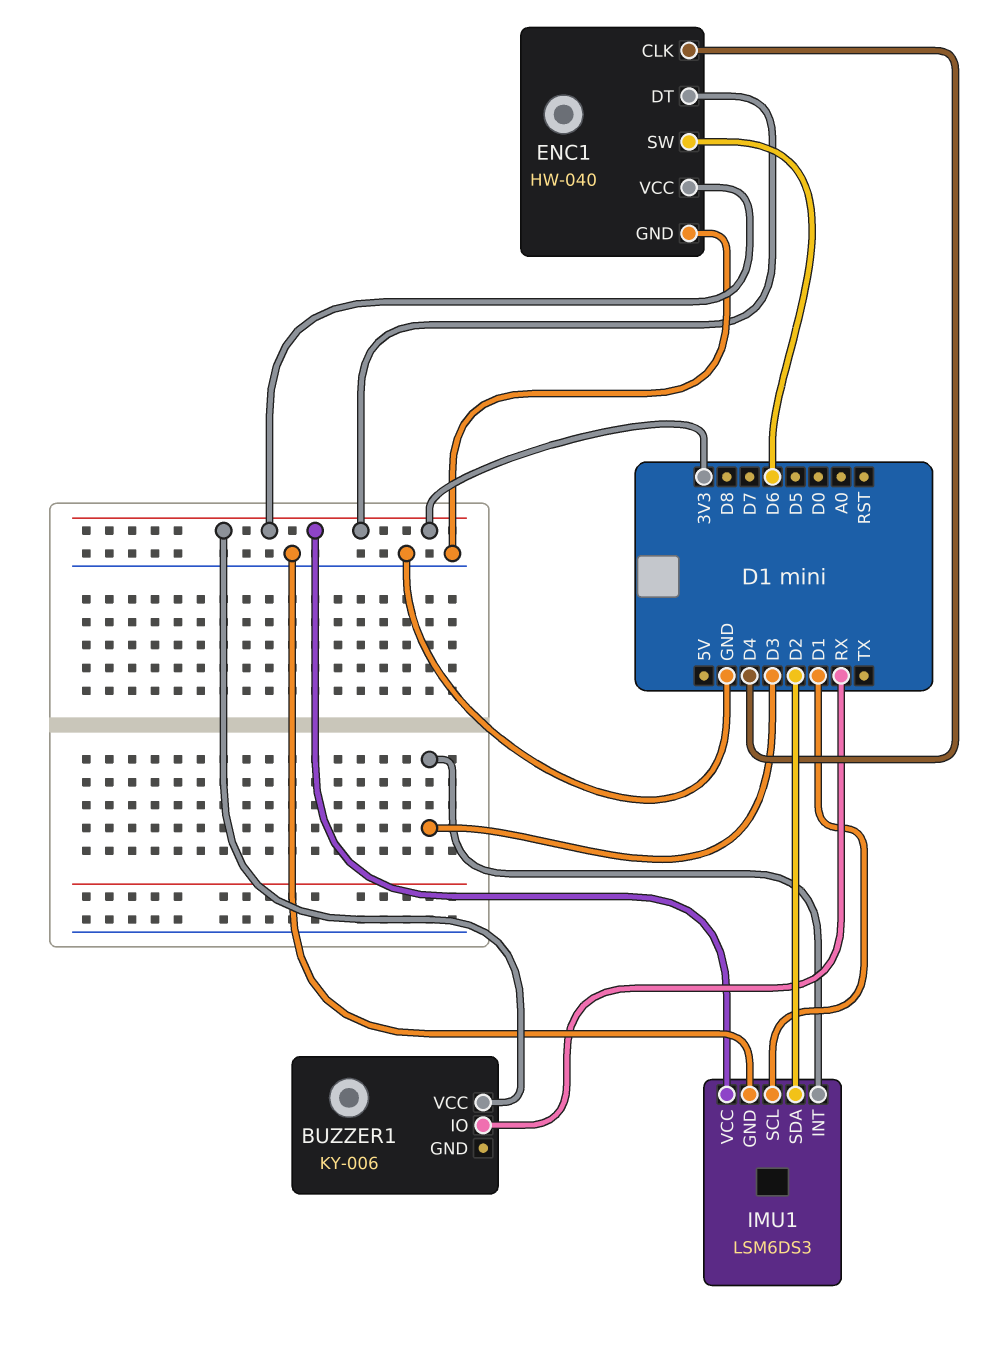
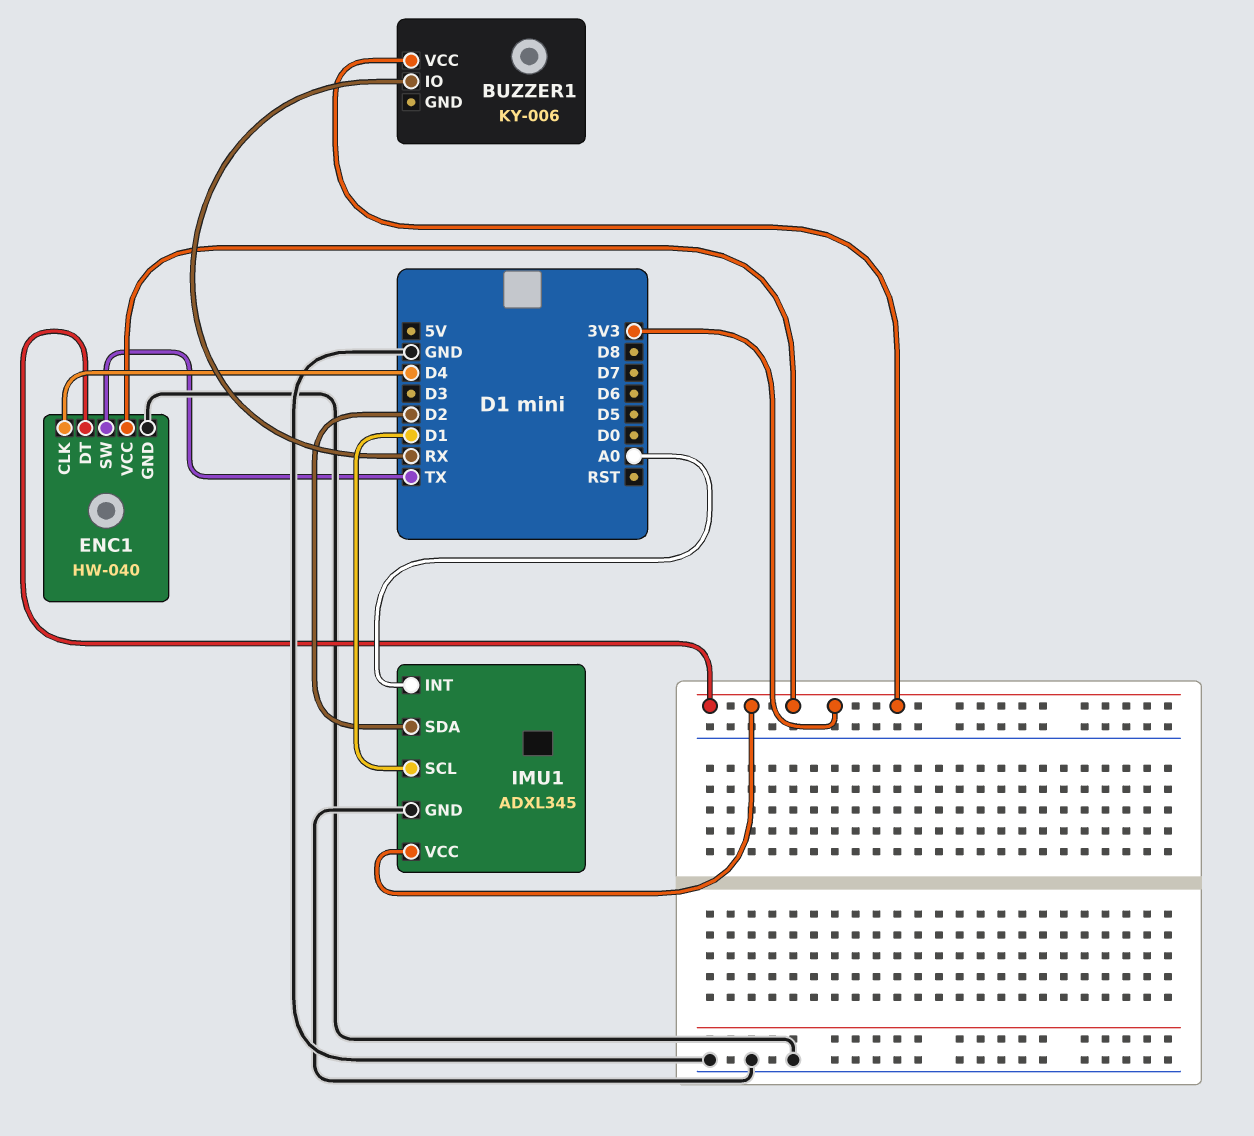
ENC1 pin SW: D6 -> TX
IMU1: LSM6DS3 -> ADXL345
IMU1 pin INT: D3 -> A0

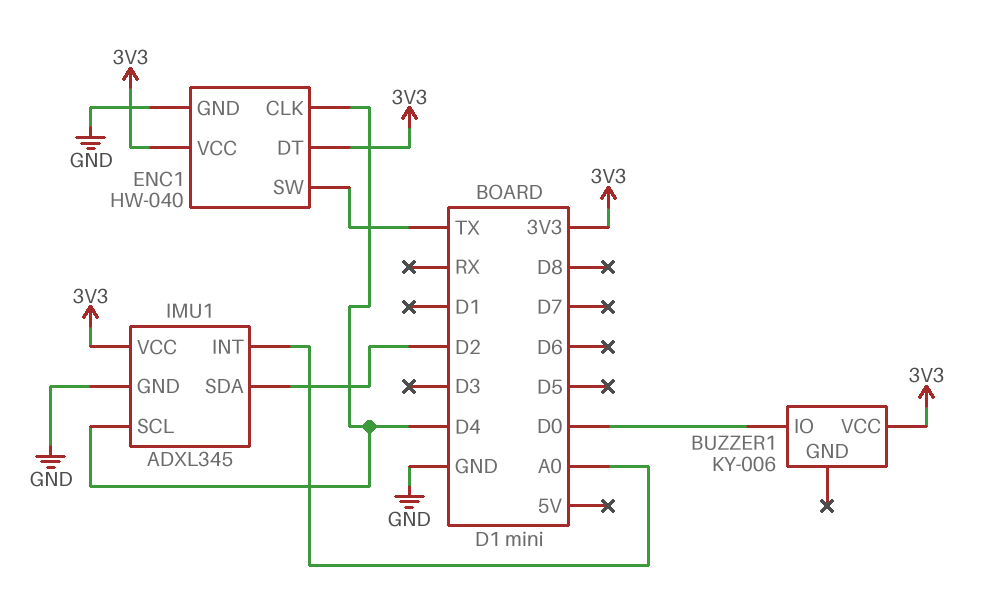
BUZZER1 pin IO: RX -> D0
IMU1 pin SCL: D1 -> D4

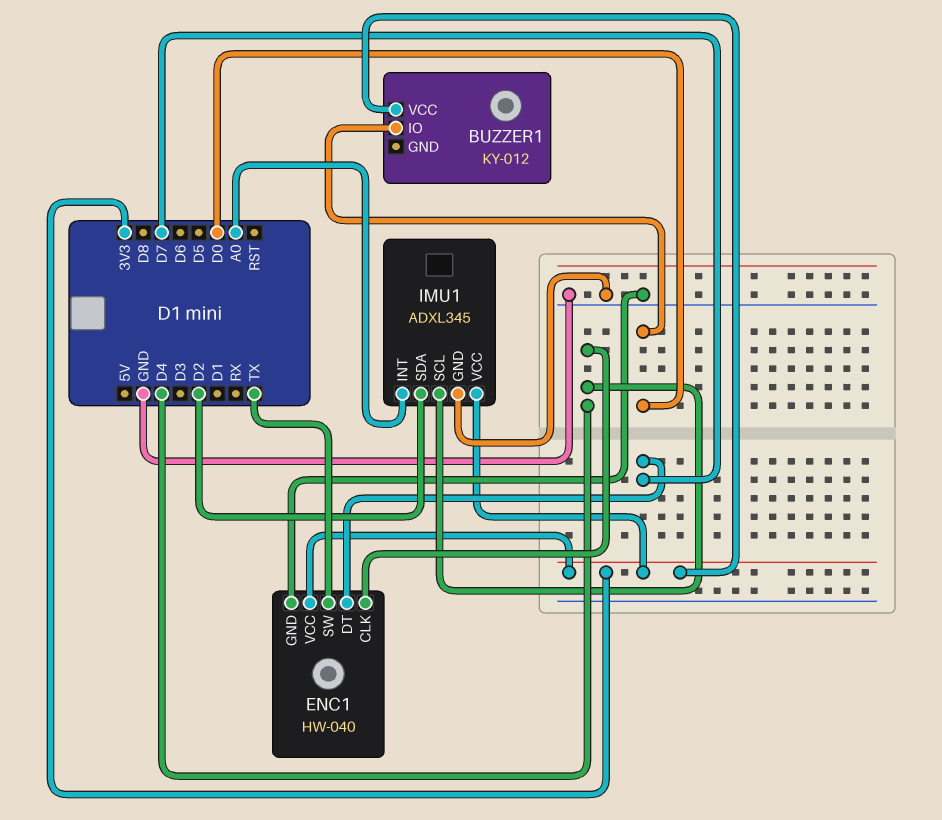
BUZZER1: KY-006 -> KY-012
ENC1 pin DT: 3V3 -> D7

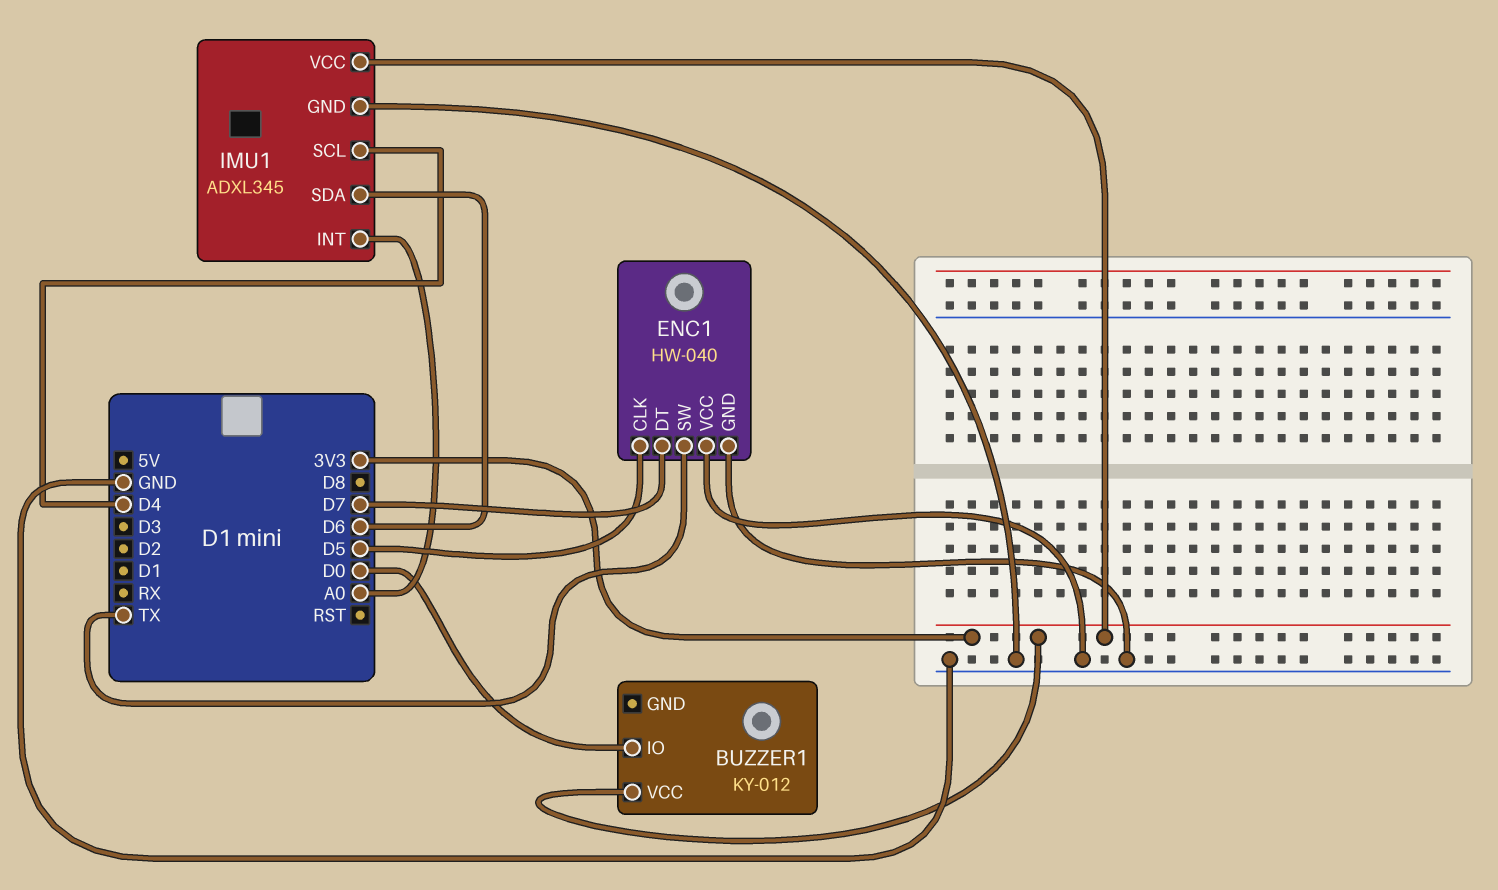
ENC1 pin CLK: D4 -> D5
ENC1 pin VCC: 3V3 -> GND
IMU1 pin SDA: D2 -> D6

